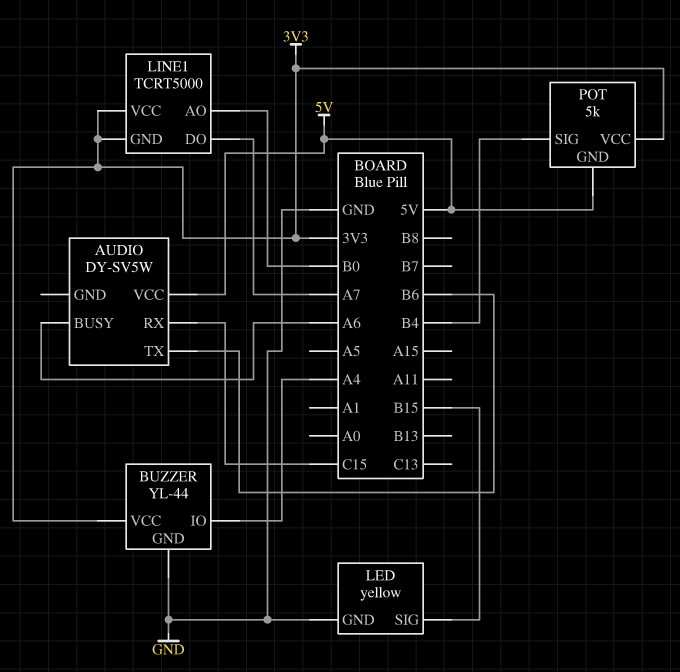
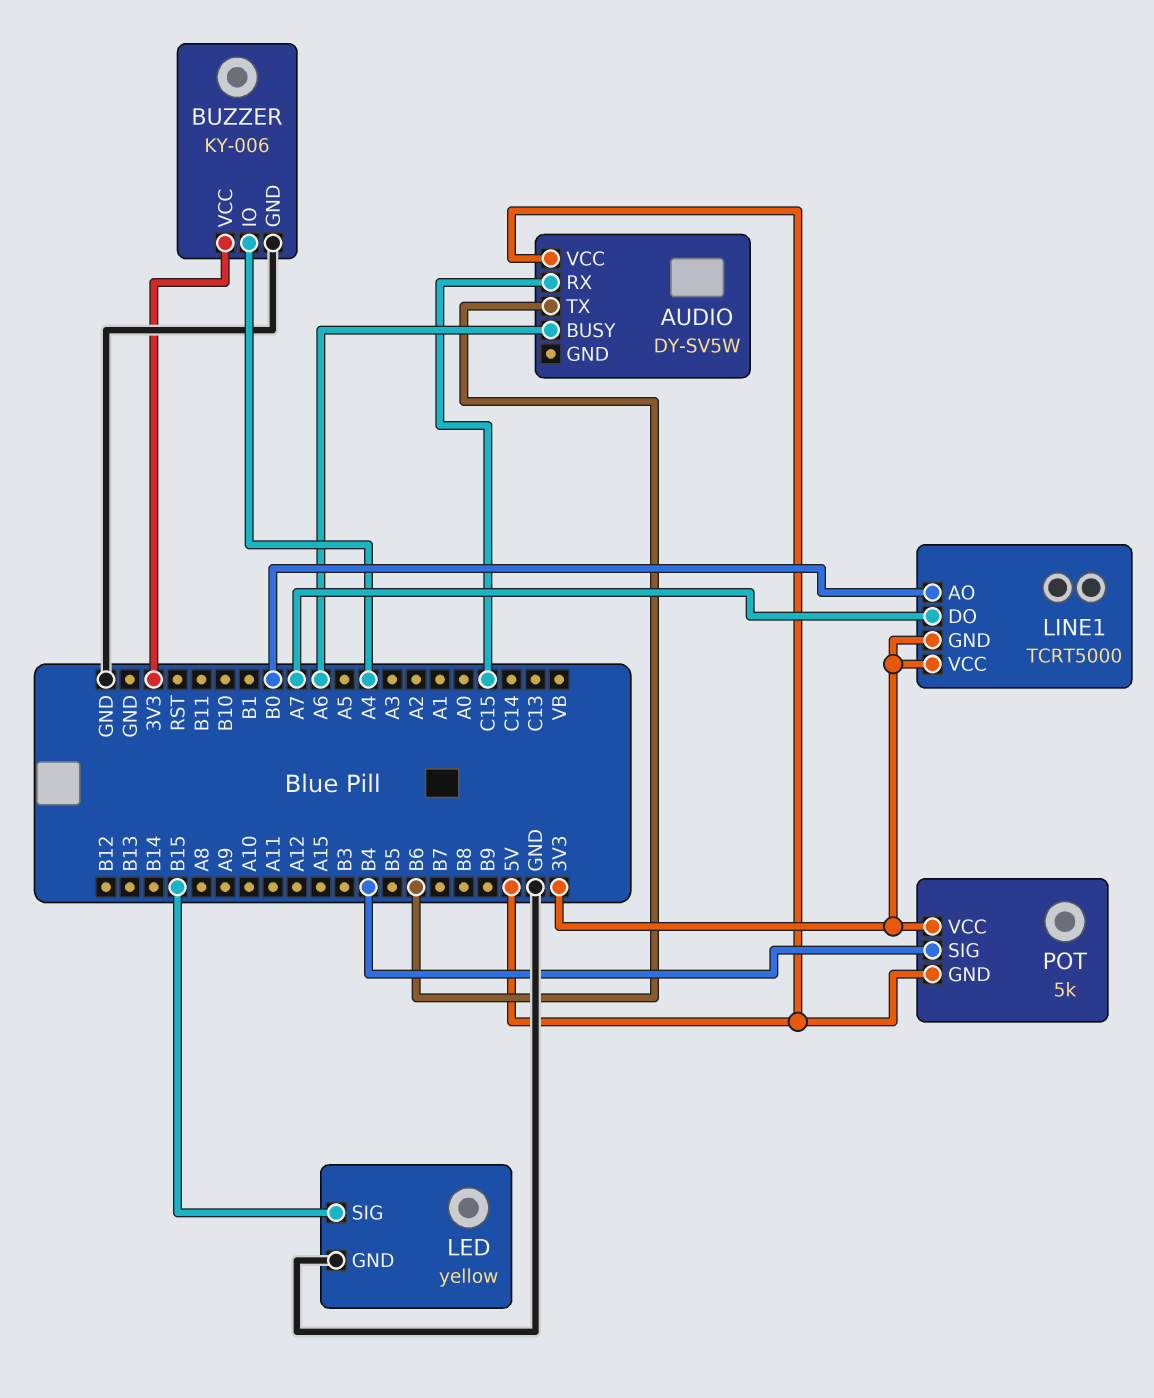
BUZZER: YL-44 -> KY-006

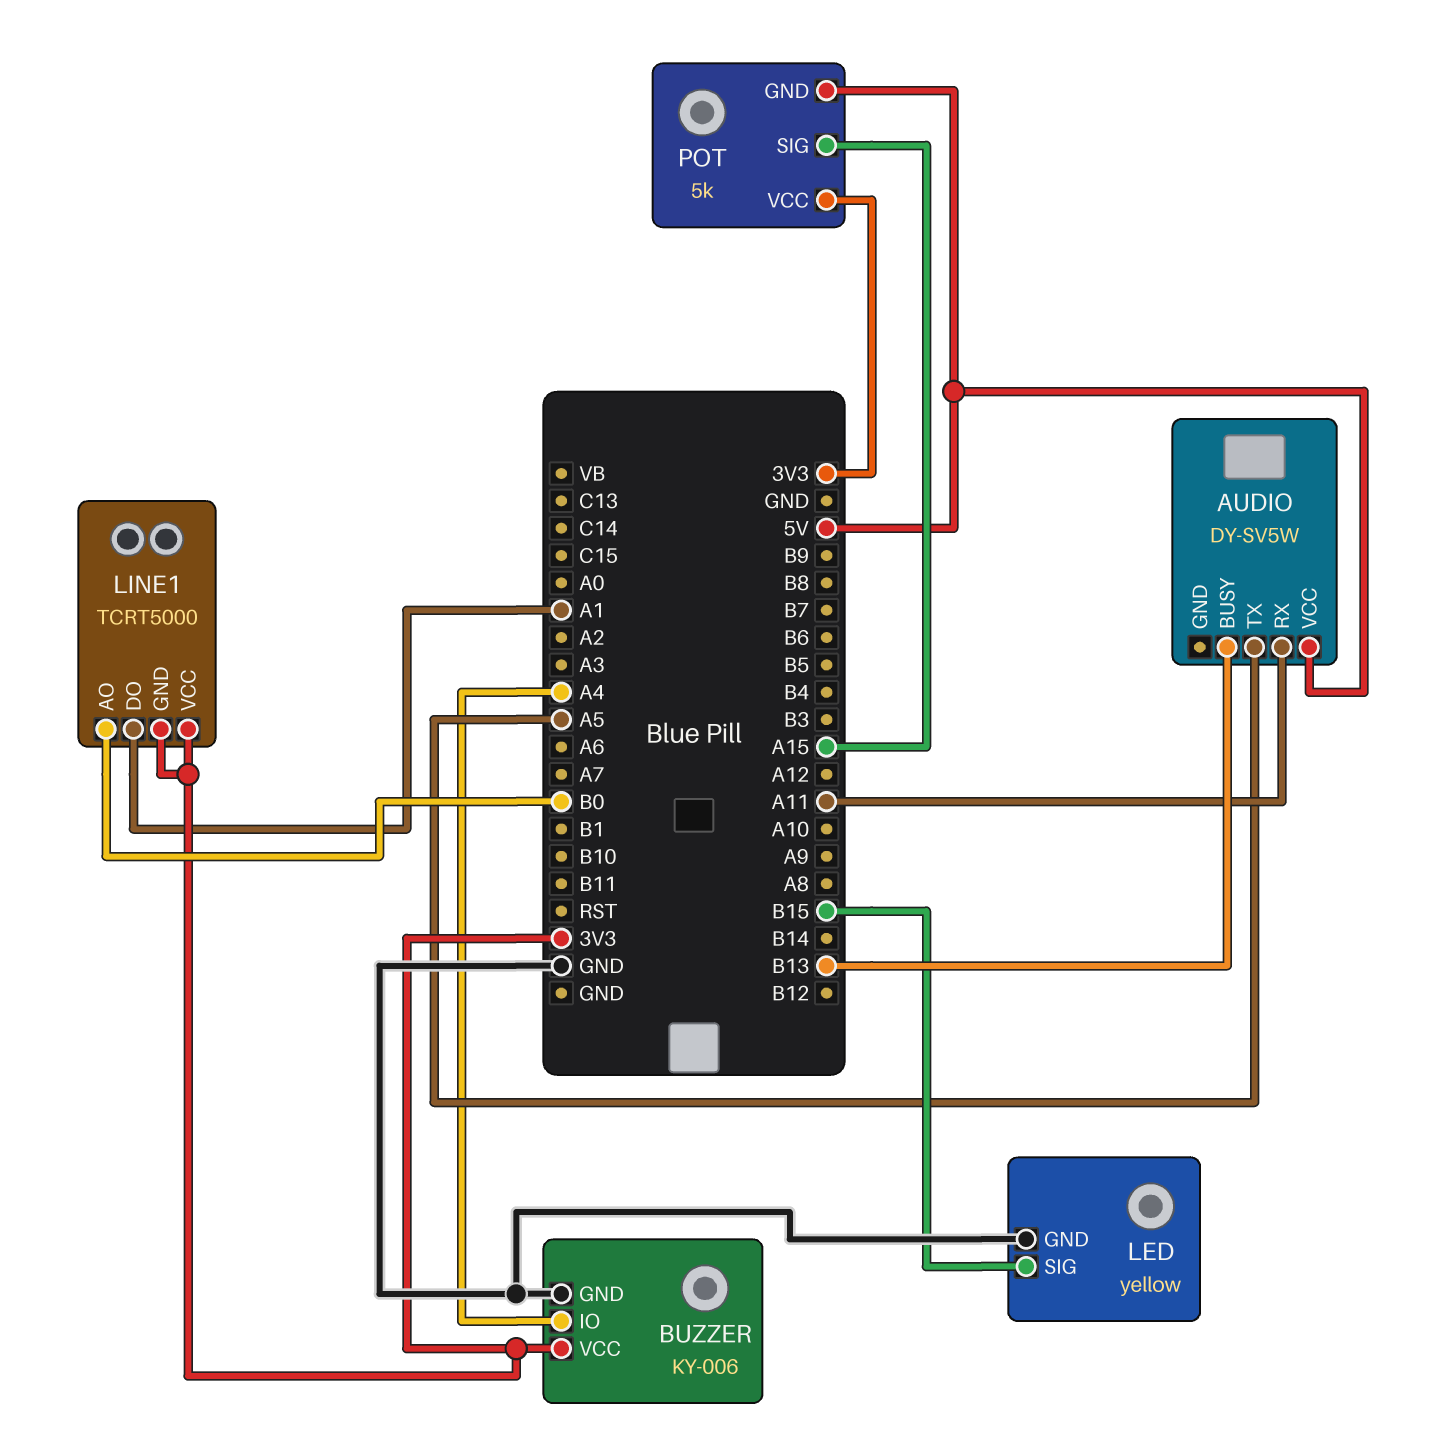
AUDIO pin BUSY: A6 -> B13
AUDIO pin RX: C15 -> A11
AUDIO pin TX: B6 -> A5
LINE1 pin DO: A7 -> A1
POT pin SIG: B4 -> A15

